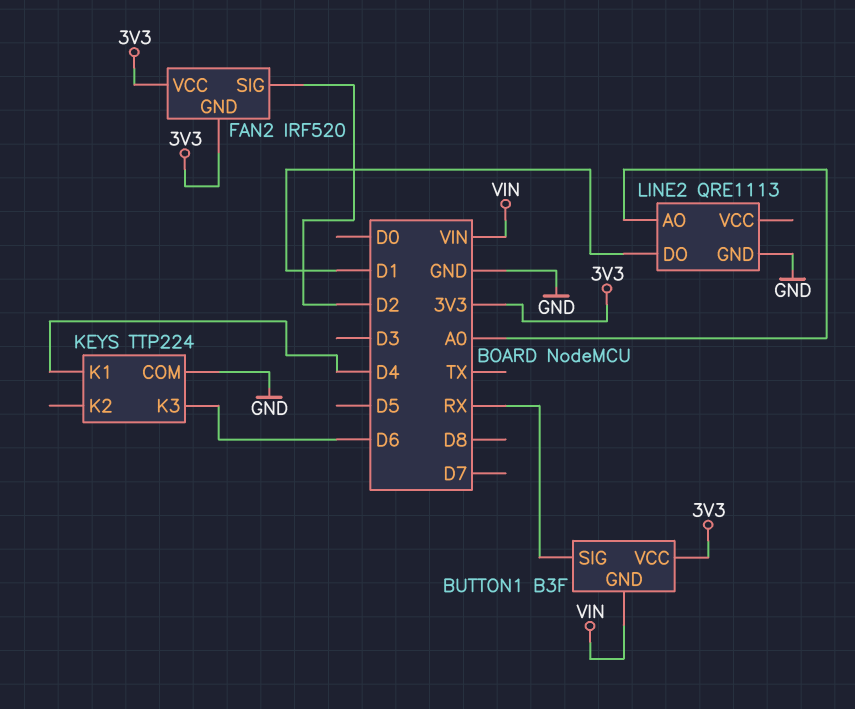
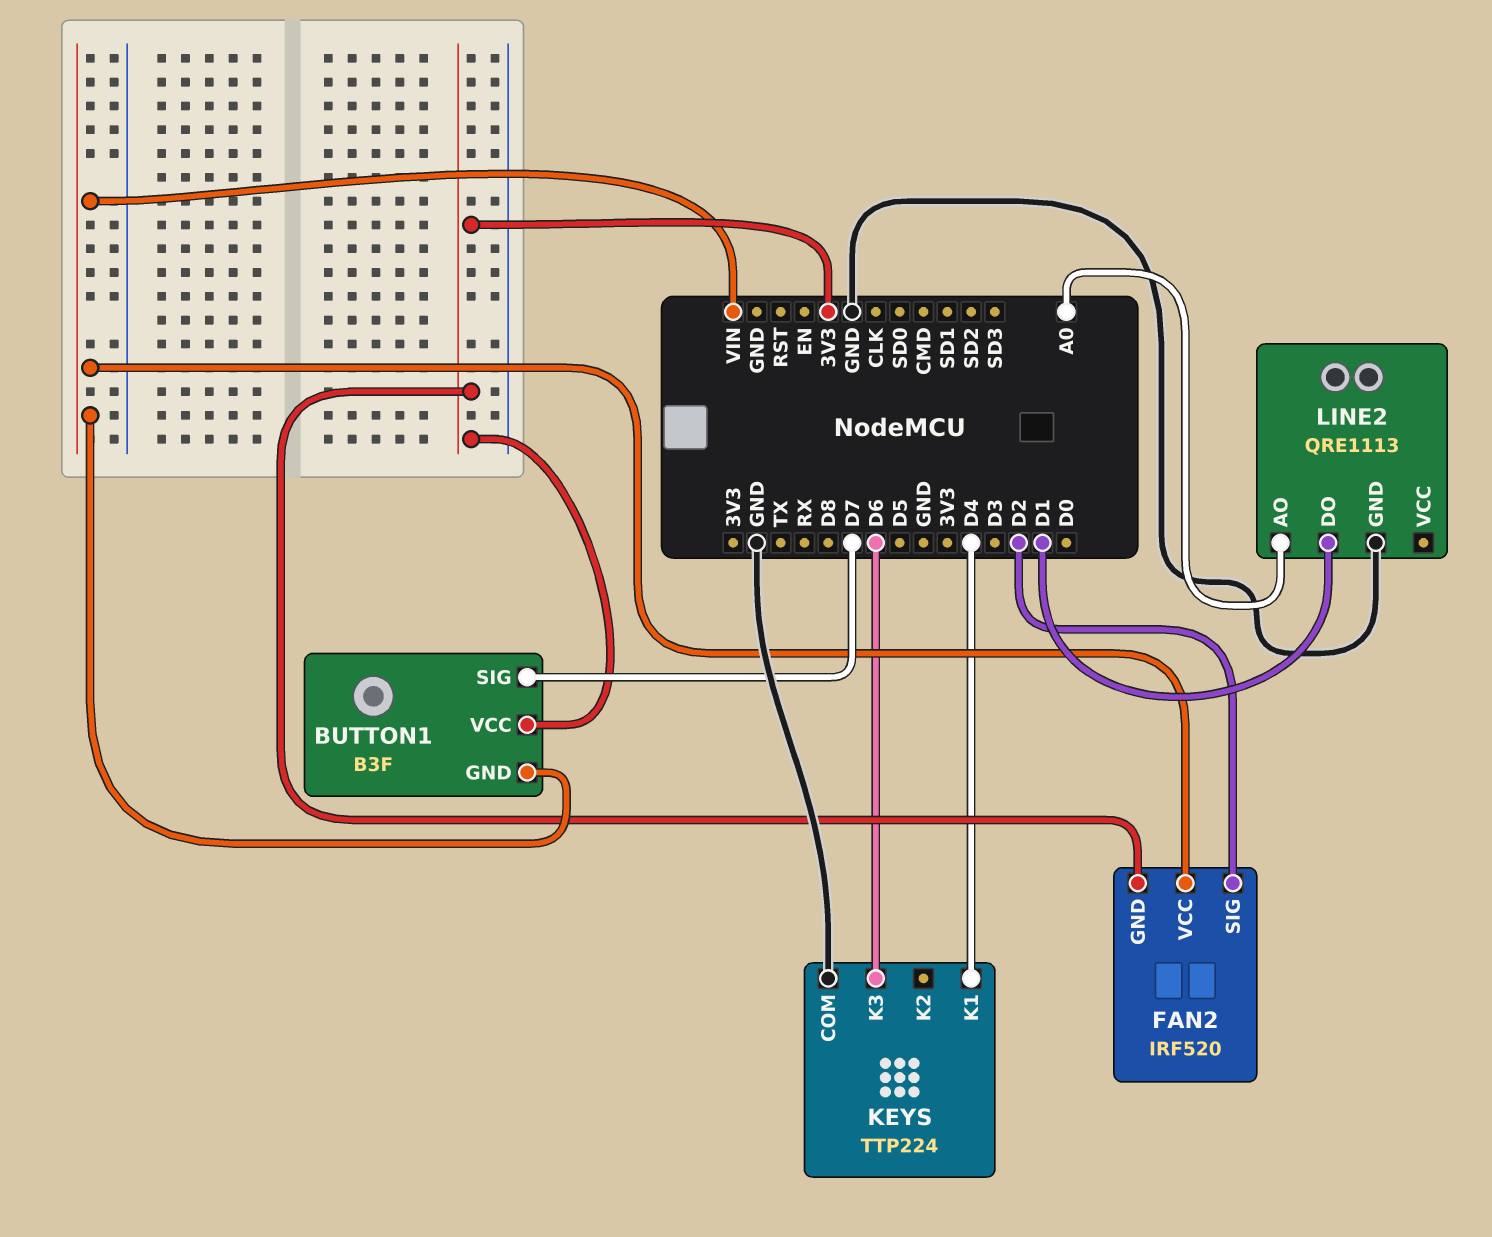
BUTTON1 pin SIG: RX -> D7
FAN2 pin VCC: 3V3 -> VIN

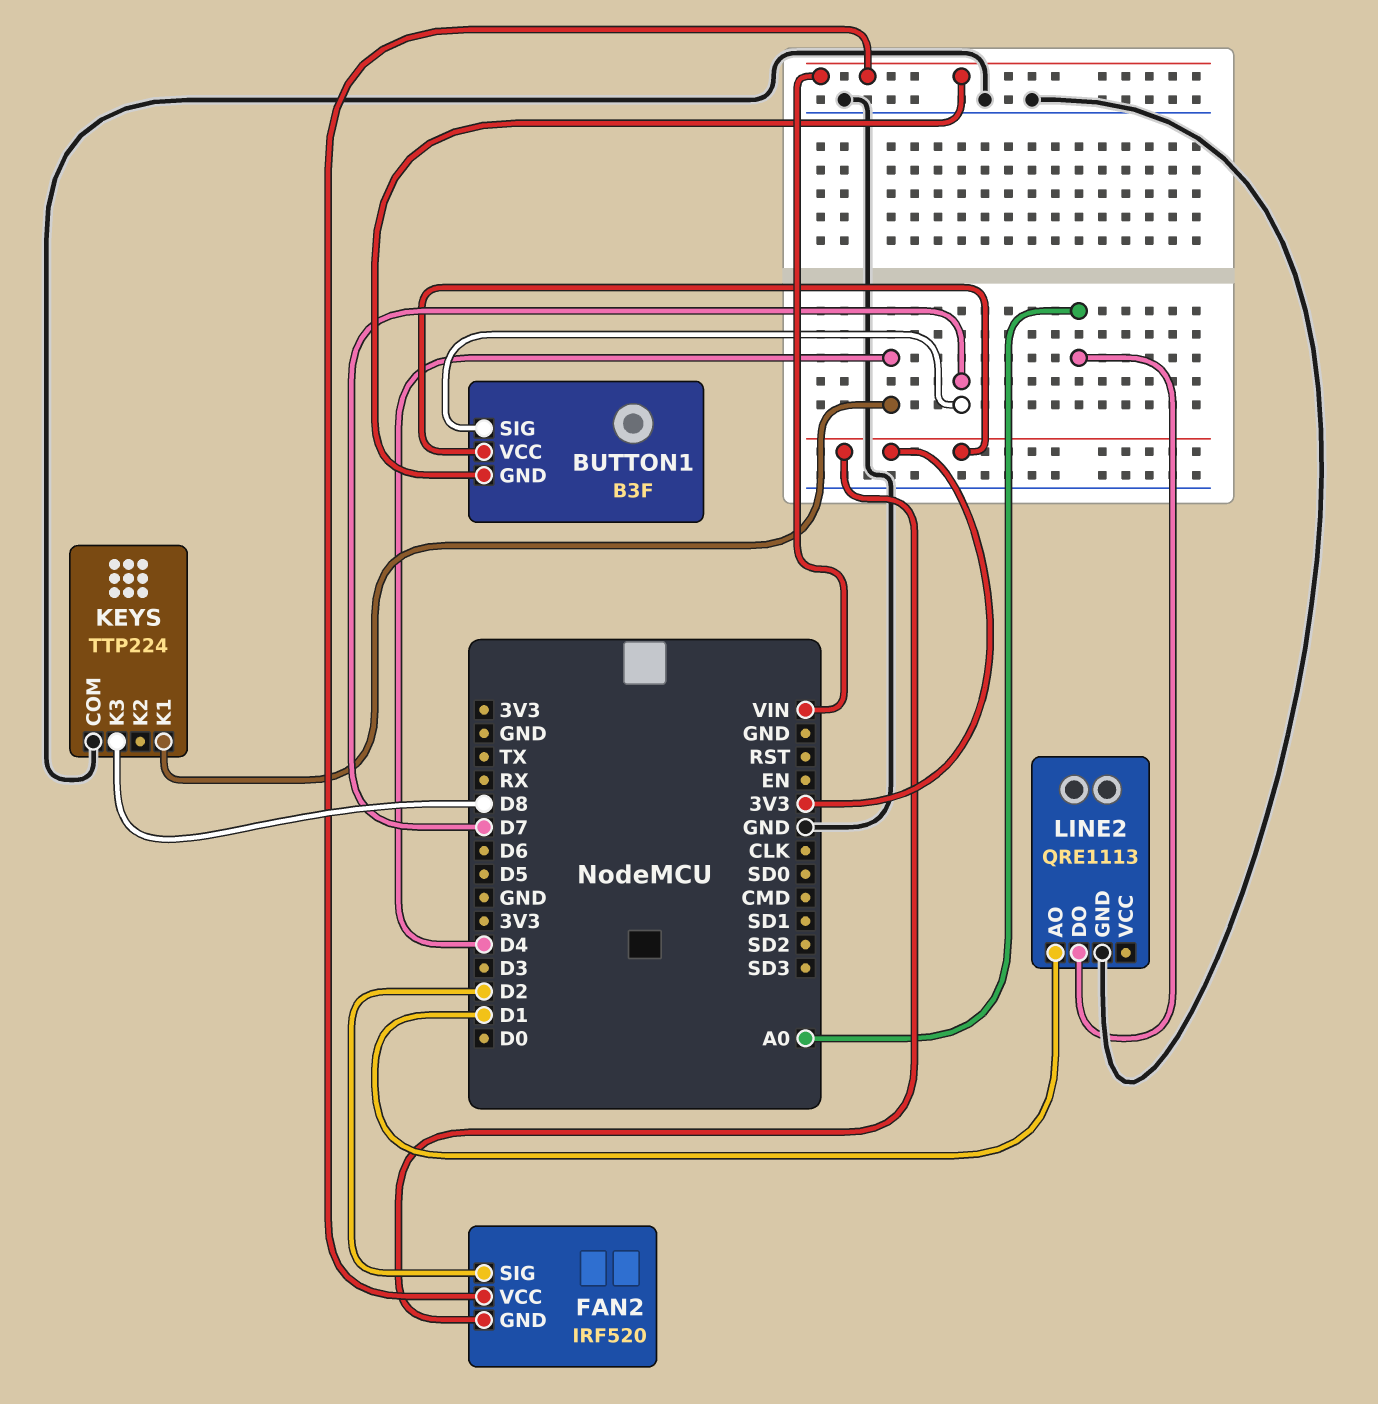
KEYS pin K3: D6 -> D8
LINE2 pin AO: A0 -> D1
LINE2 pin DO: D1 -> A0

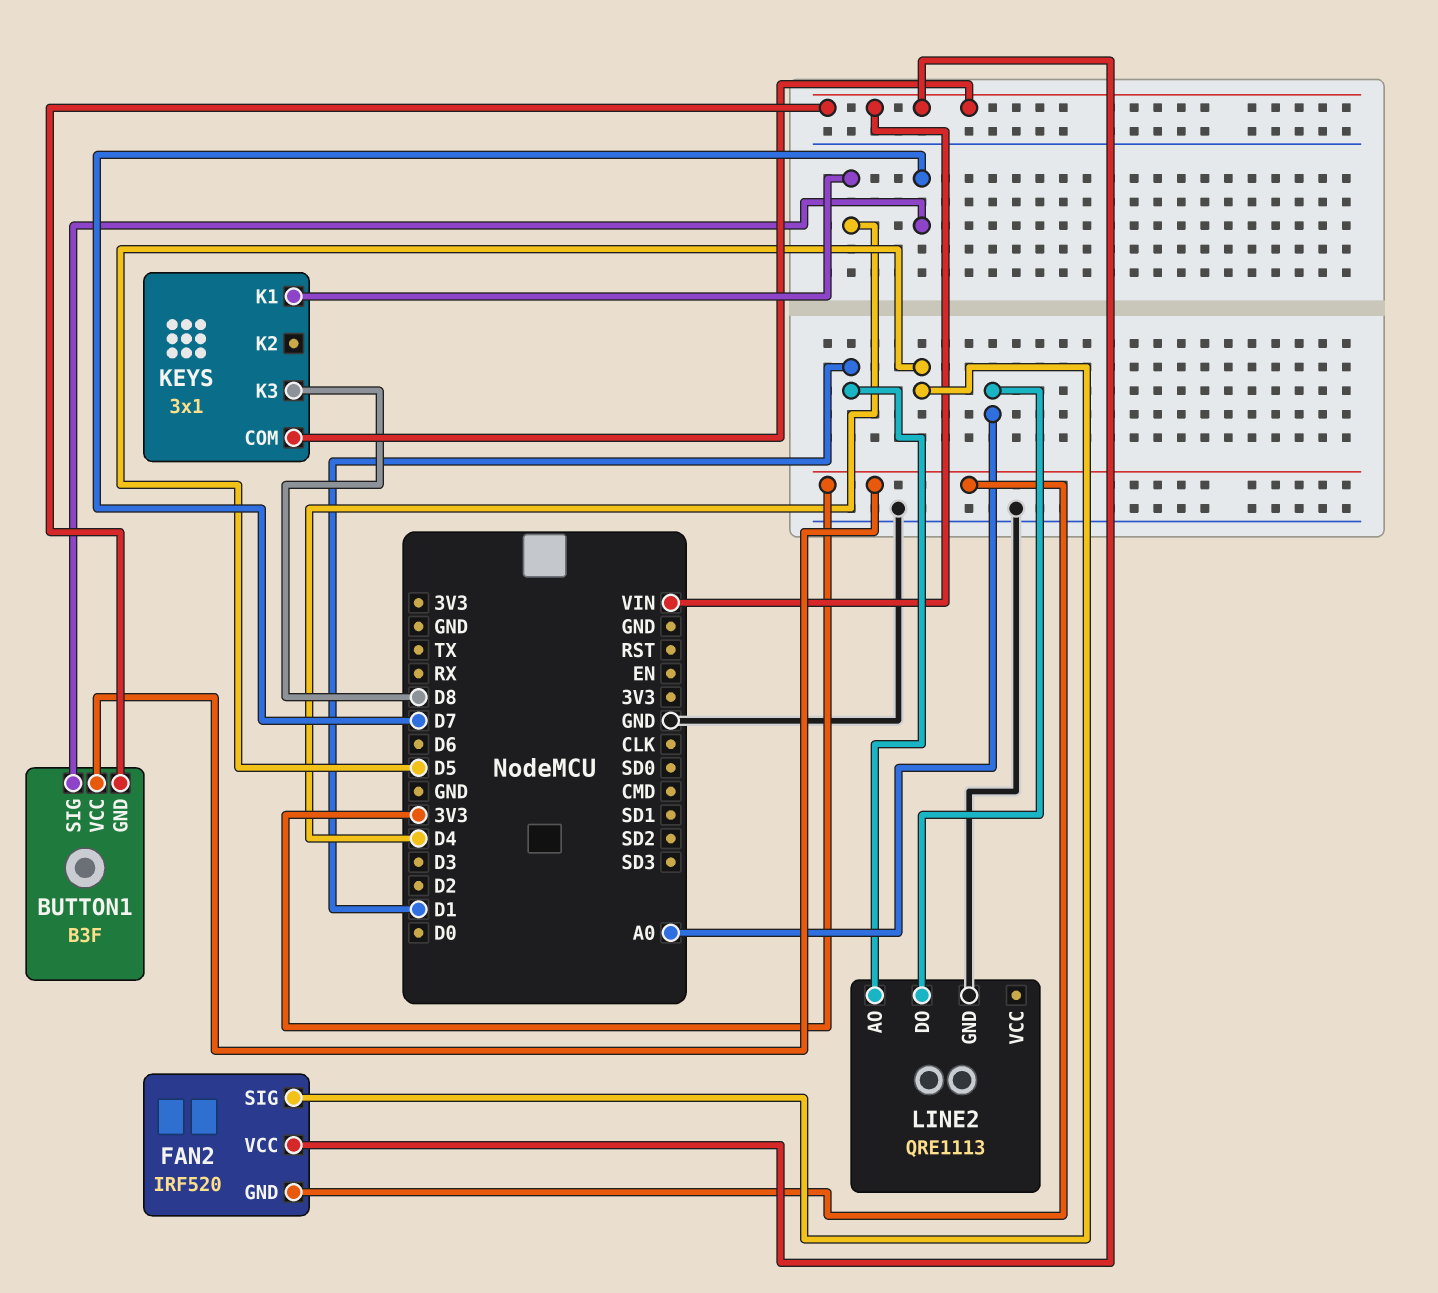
FAN2 pin SIG: D2 -> D5
KEYS: TTP224 -> 3x1
KEYS pin COM: GND -> VIN

